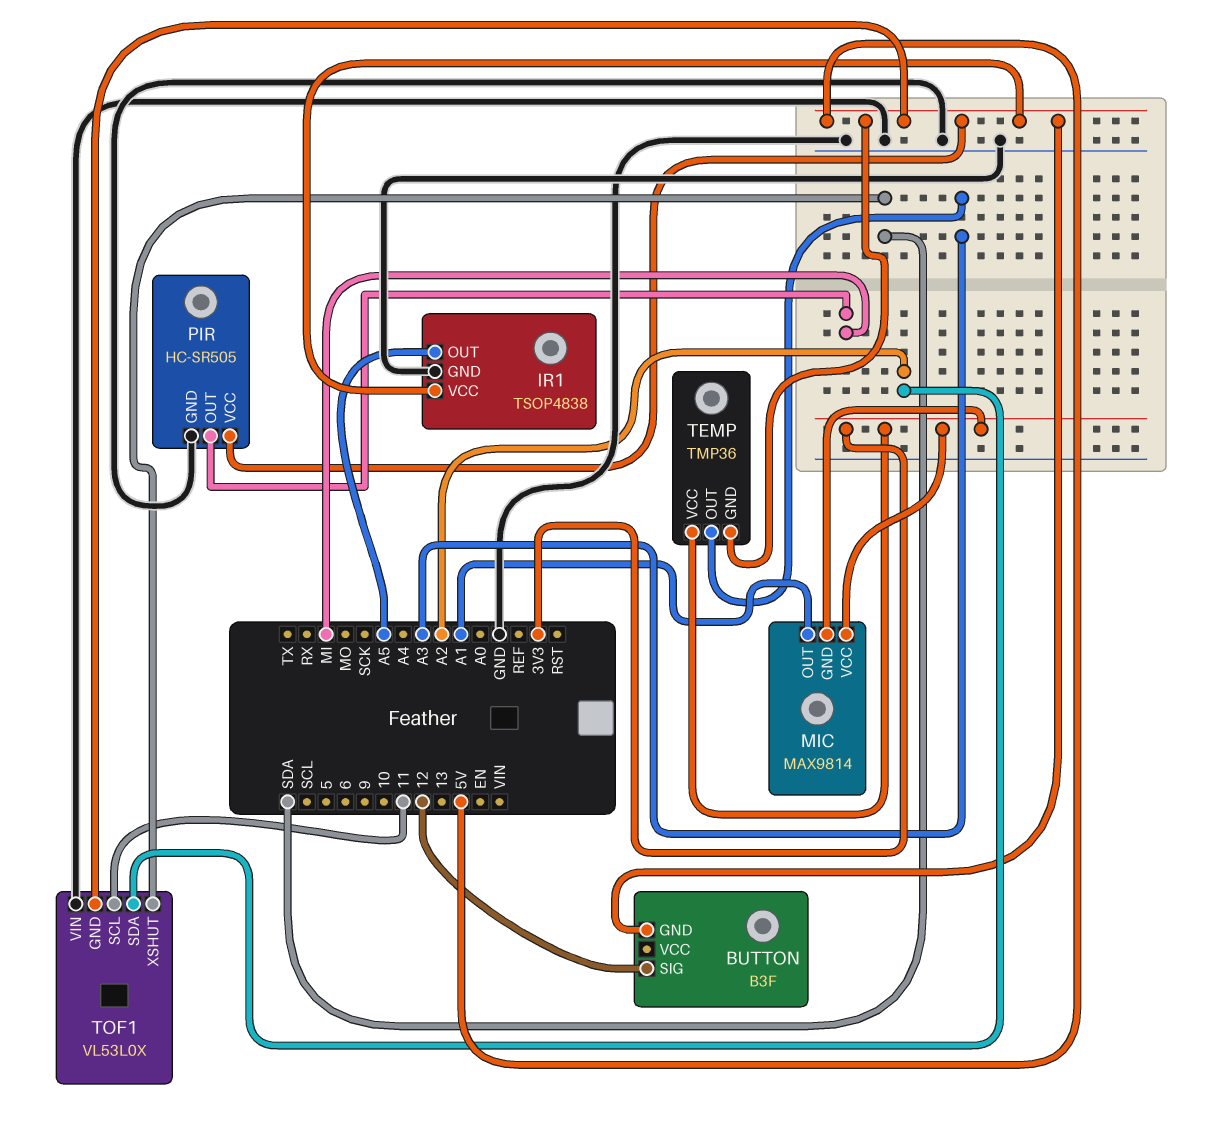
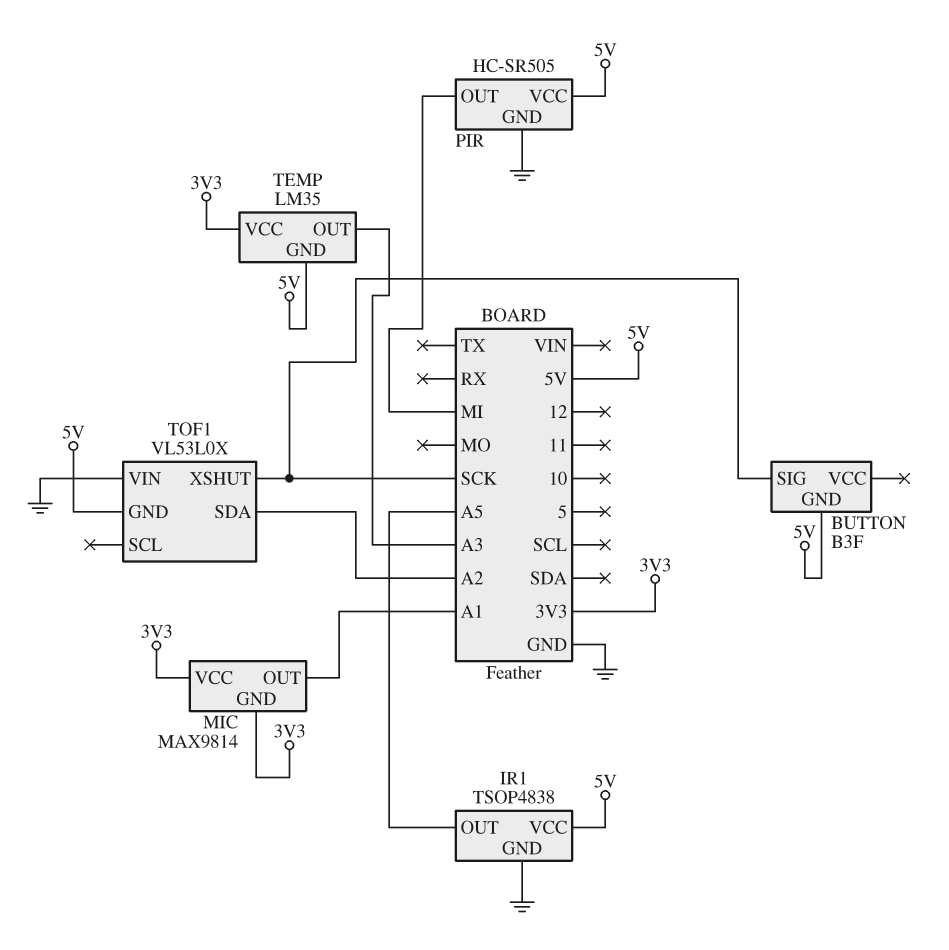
BUTTON pin SIG: 12 -> SCK
TEMP: TMP36 -> LM35
TOF1 pin SCL: 11 -> none
TOF1 pin XSHUT: SDA -> SCK

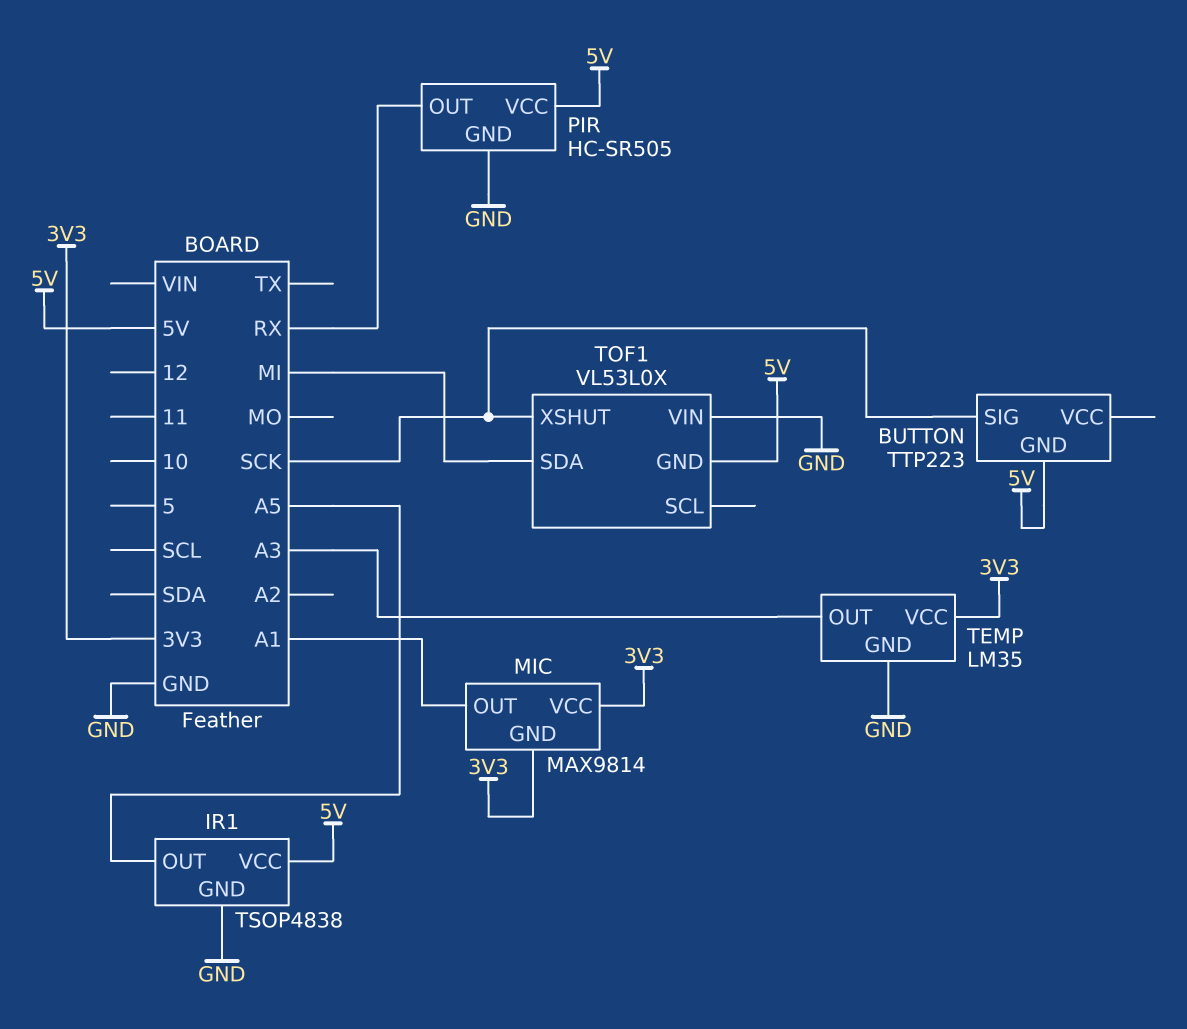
BUTTON: B3F -> TTP223
PIR pin OUT: MI -> RX
TEMP pin GND: 5V -> GND
TOF1 pin SDA: A2 -> MI

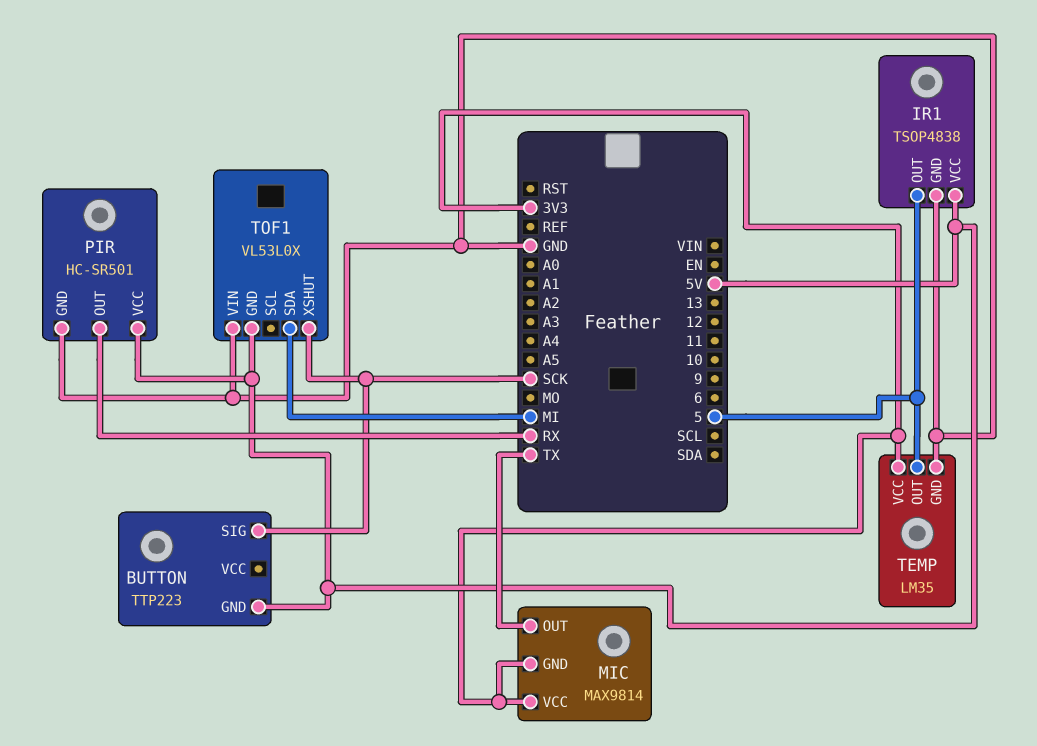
IR1 pin OUT: A5 -> 5
MIC pin OUT: A1 -> TX
PIR: HC-SR505 -> HC-SR501
TEMP pin OUT: A3 -> 5

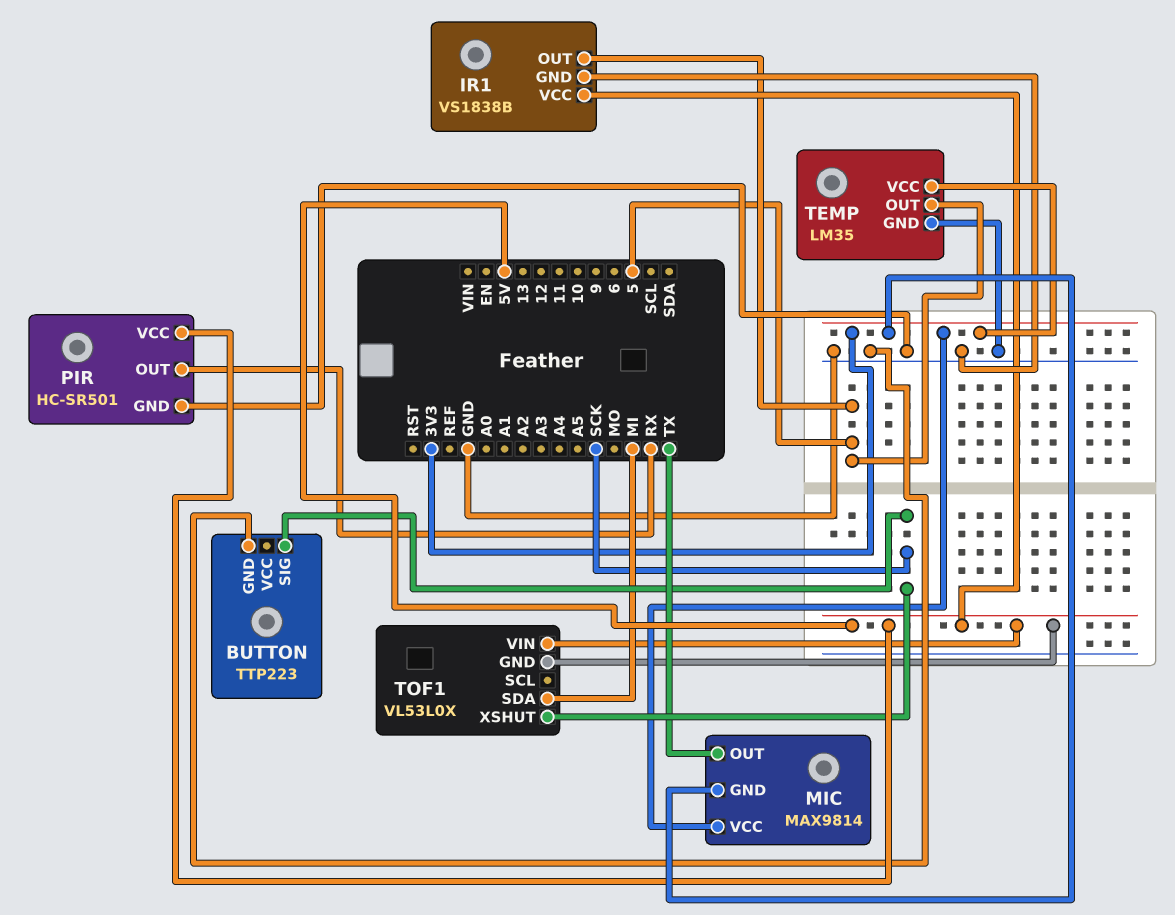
BUTTON pin GND: 5V -> GND
IR1: TSOP4838 -> VS1838B
TOF1 pin VIN: GND -> 5V

